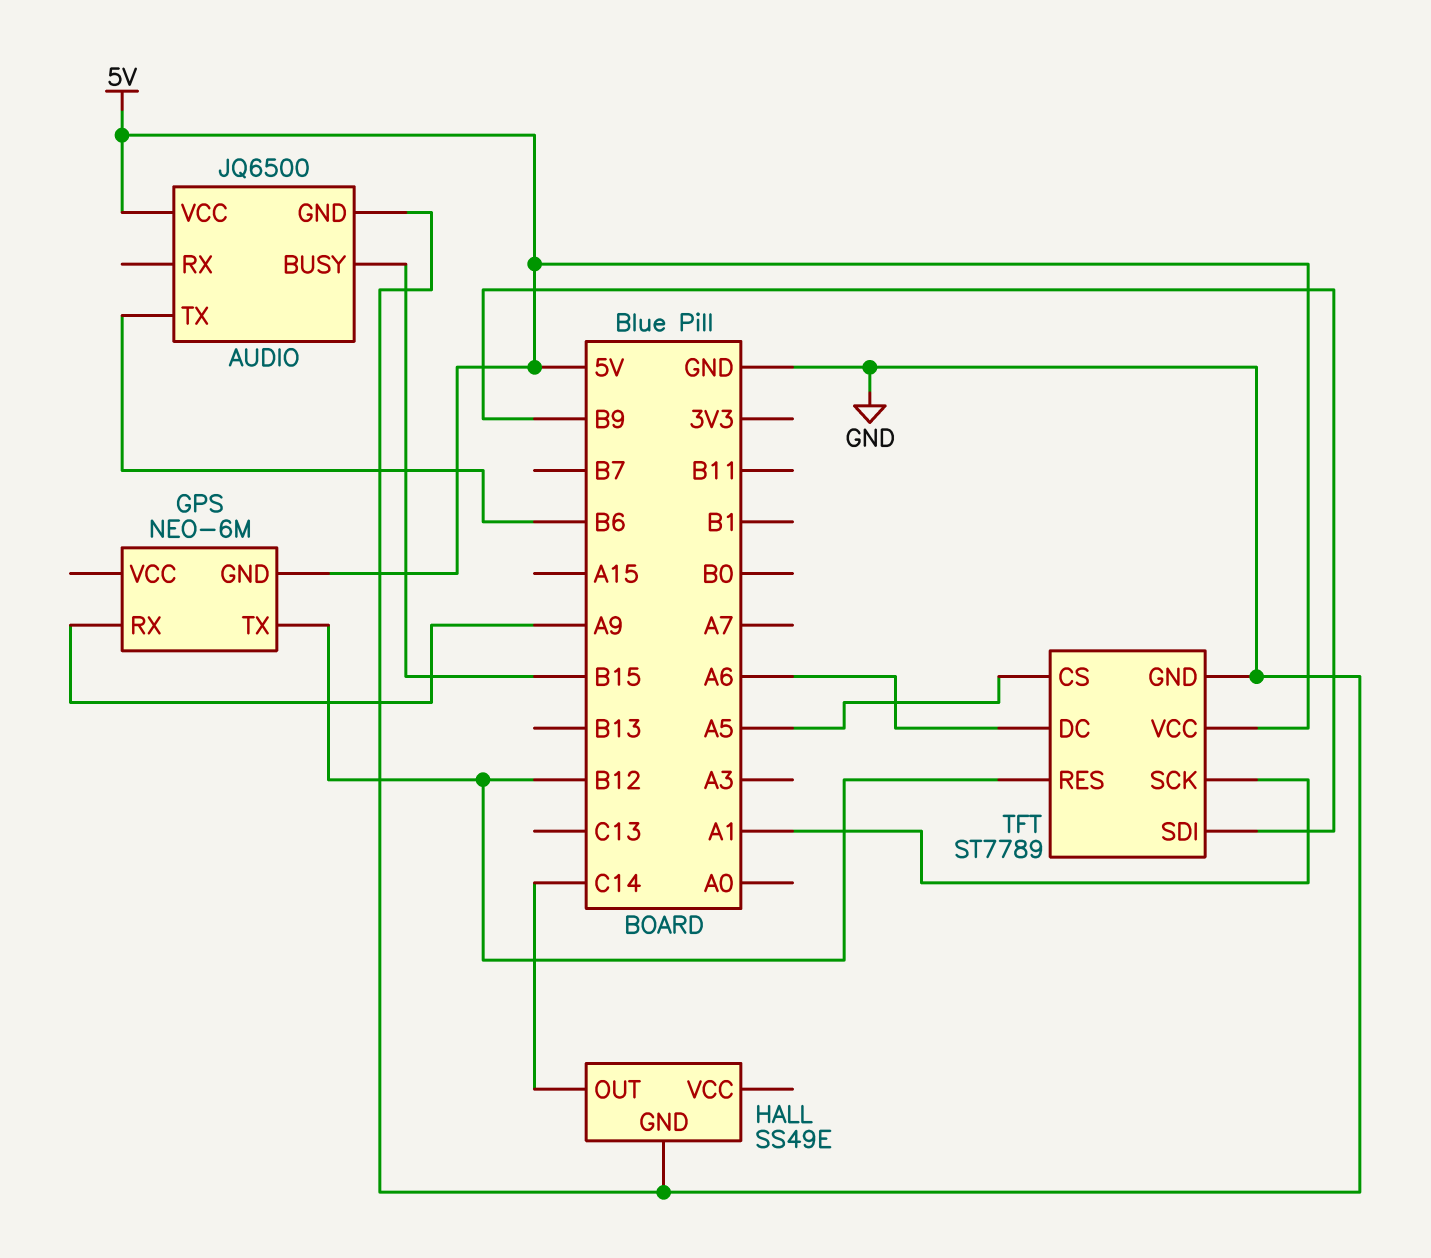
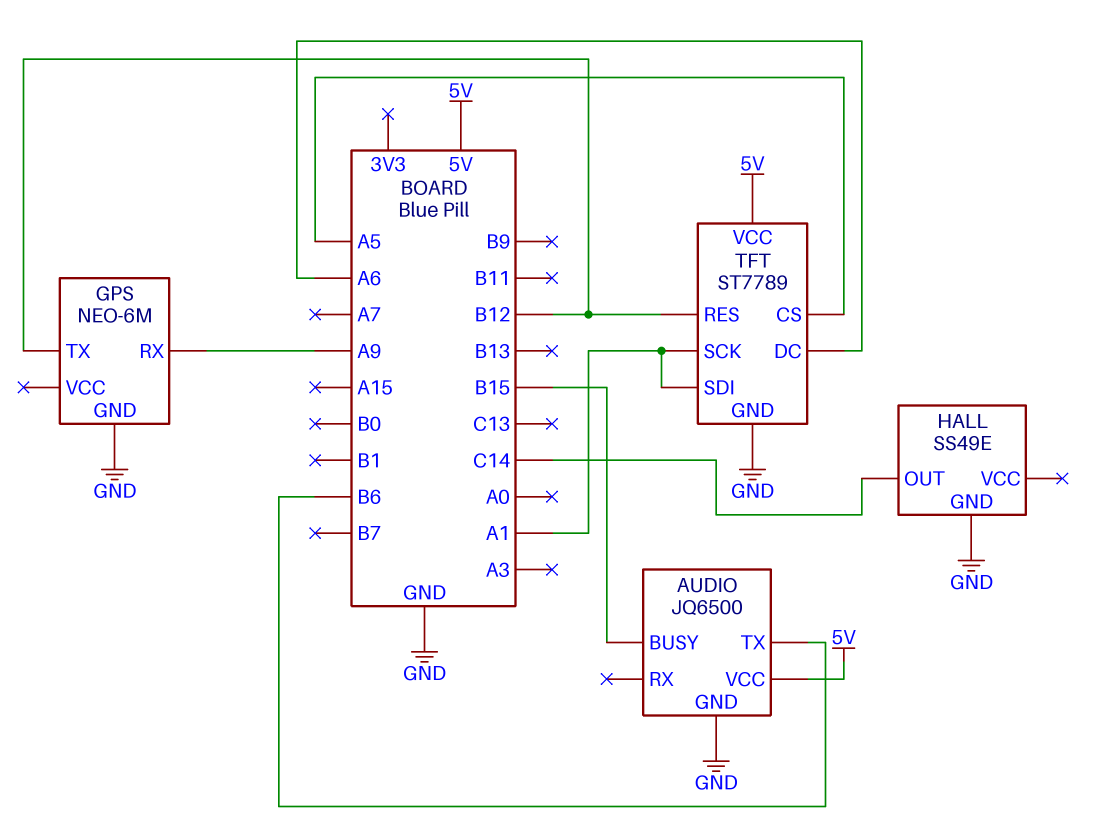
GPS pin GND: 5V -> GND
TFT pin SDI: B9 -> A1

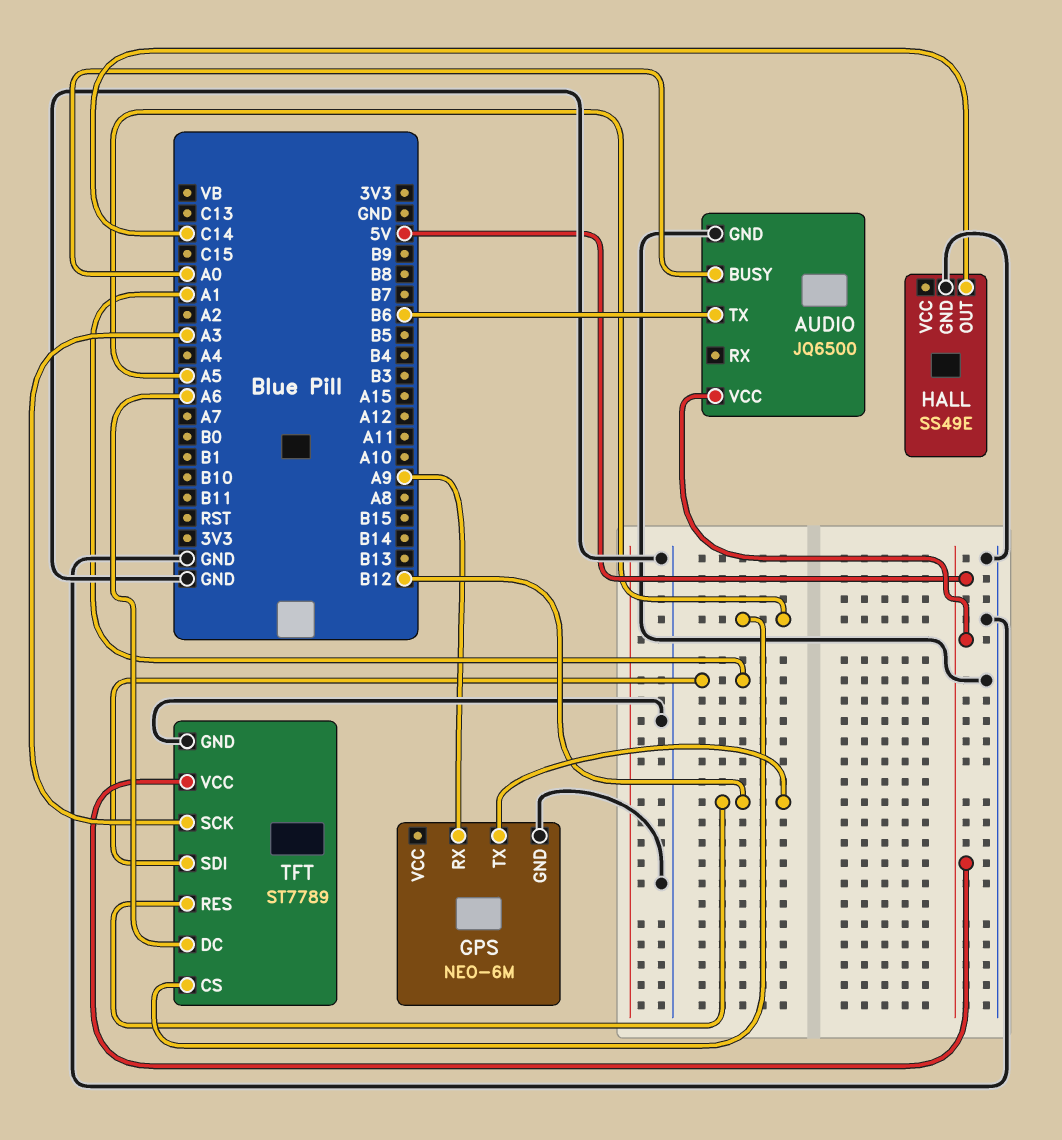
AUDIO pin BUSY: B15 -> A0
TFT pin SCK: A1 -> A3

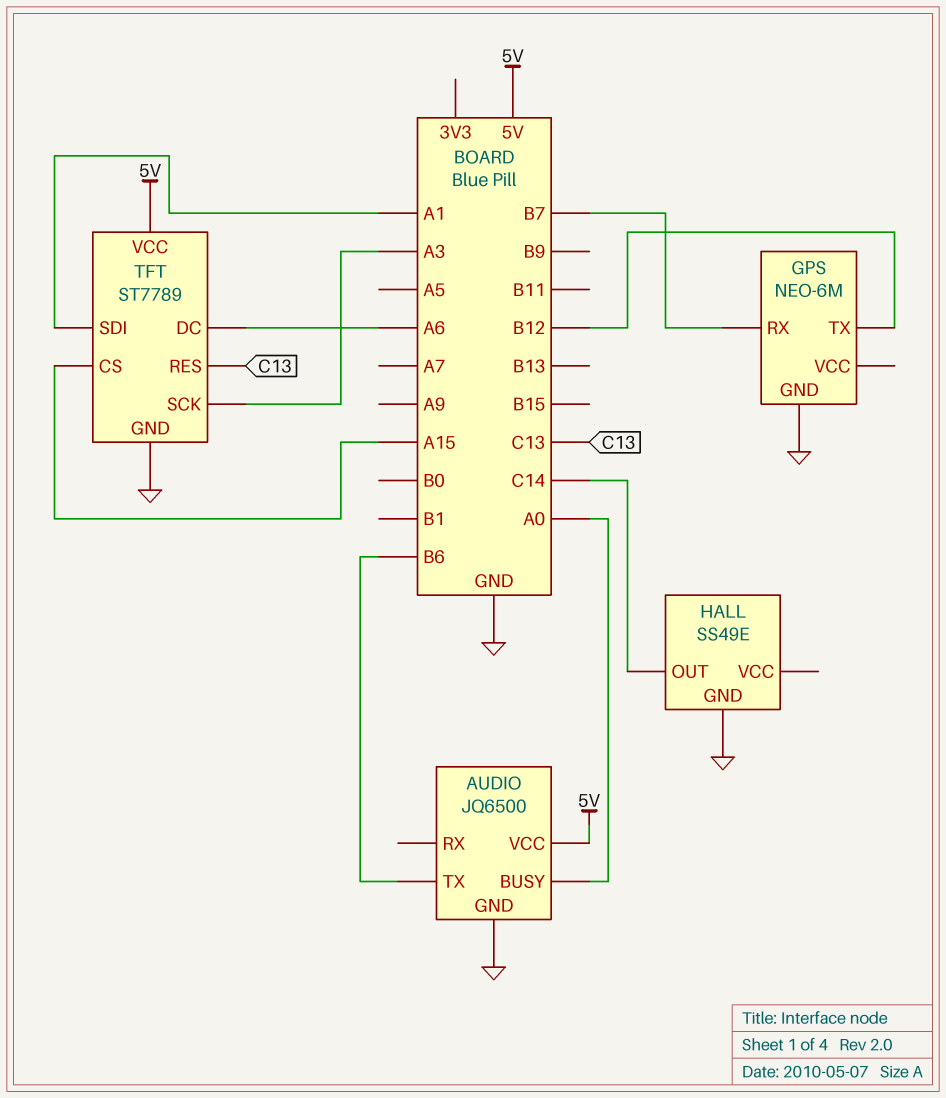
GPS pin RX: A9 -> B7
TFT pin CS: A5 -> A15
TFT pin RES: B12 -> C13

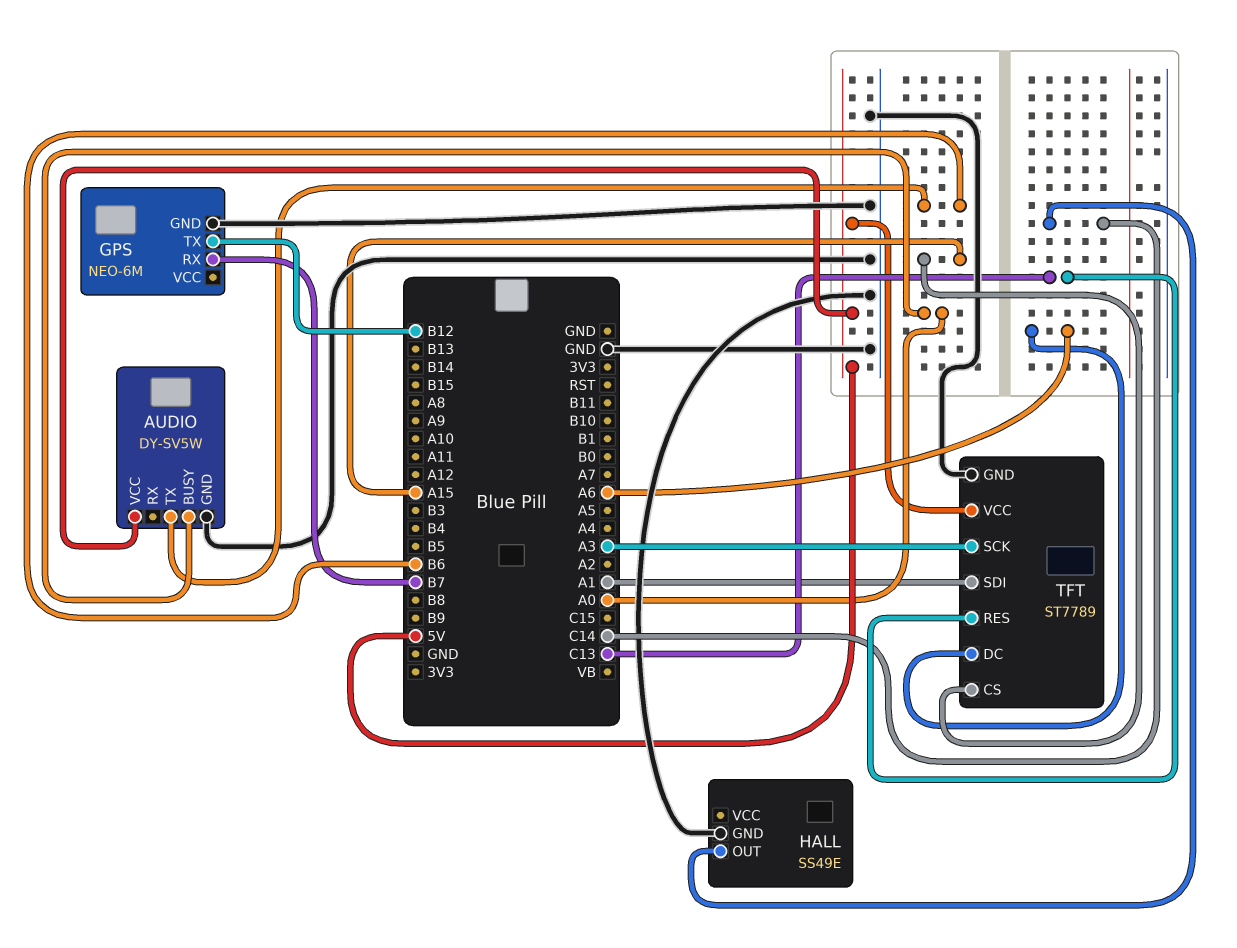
AUDIO: JQ6500 -> DY-SV5W

